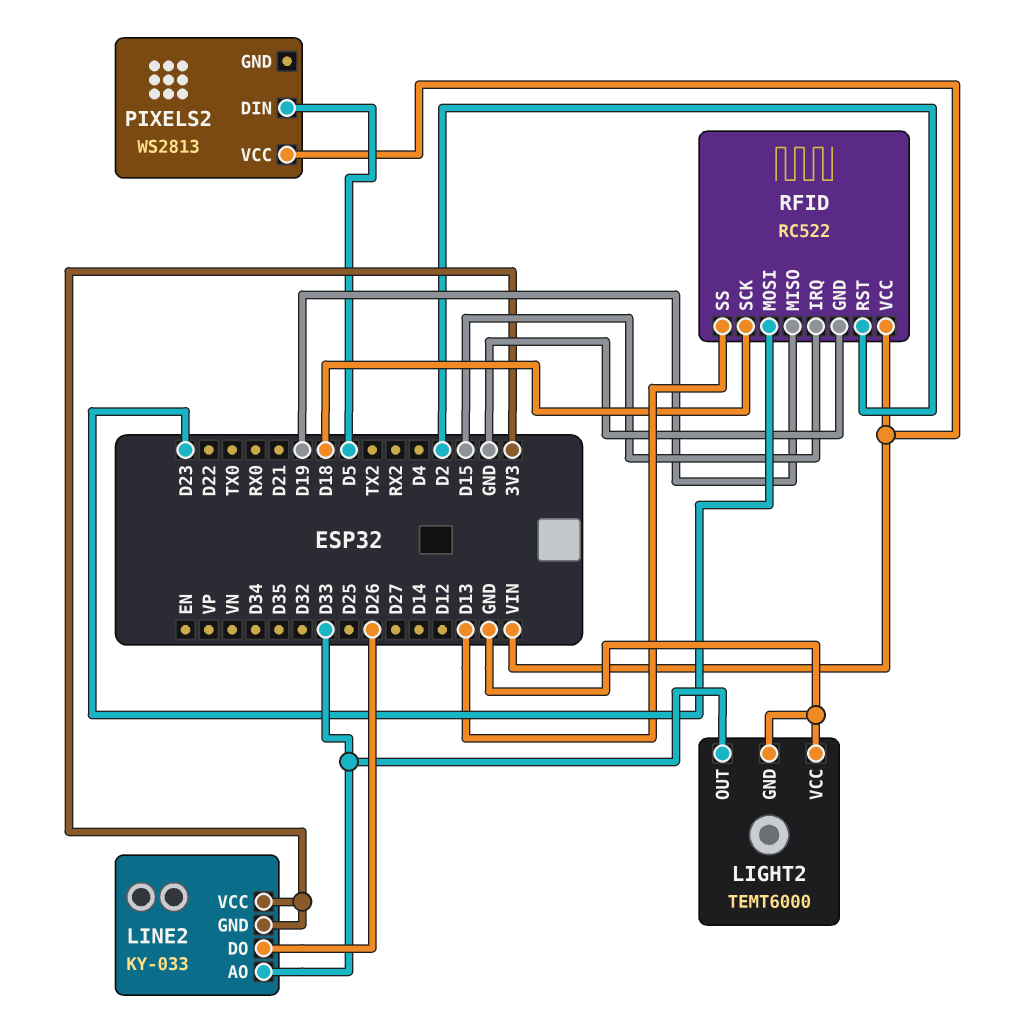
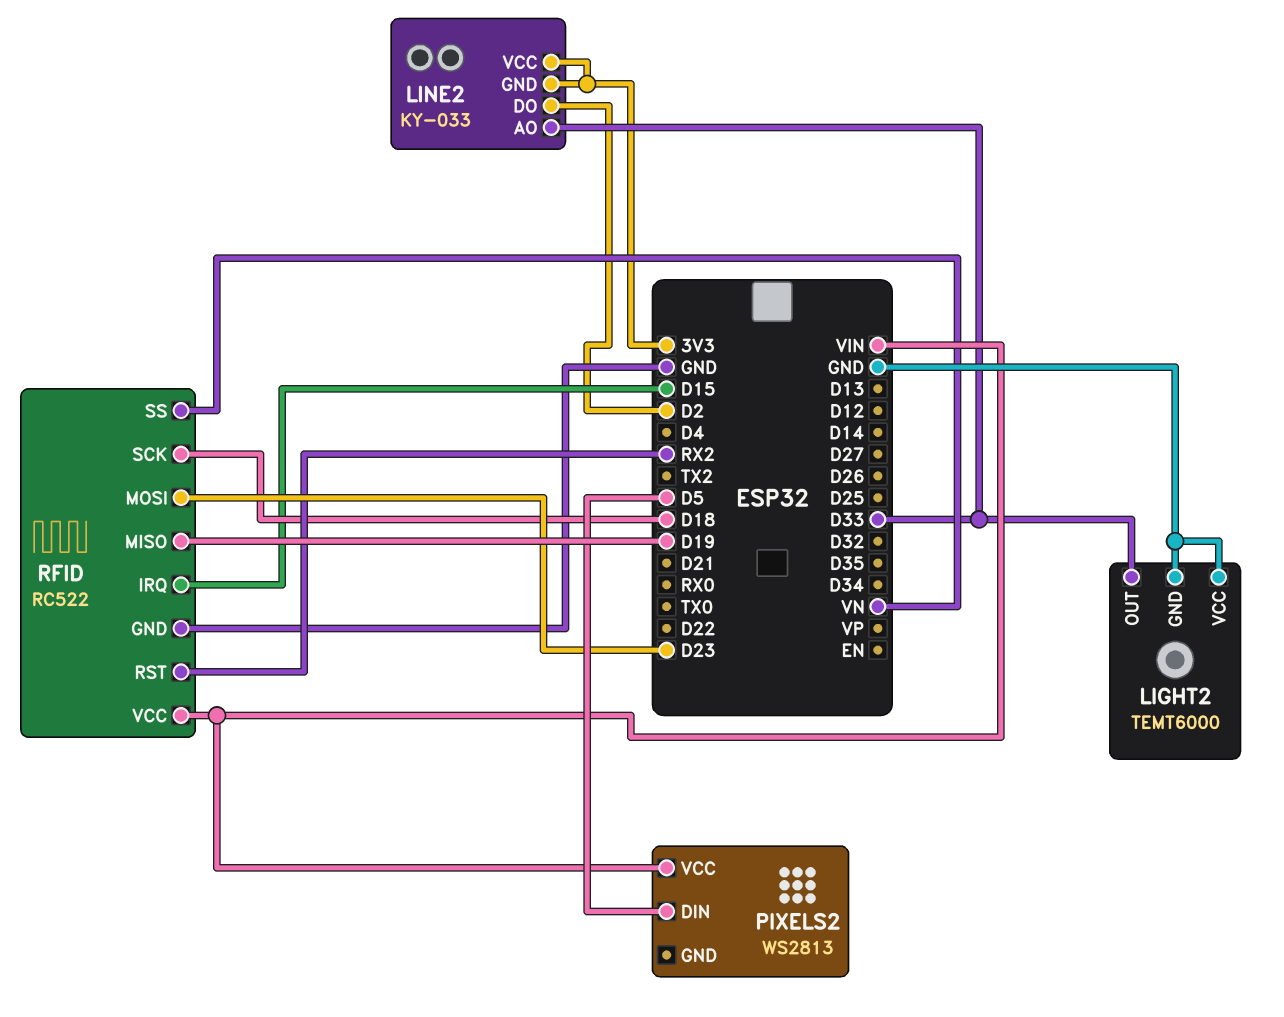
LINE2 pin DO: D26 -> D2
RFID pin RST: D2 -> RX2
RFID pin SS: D13 -> VN

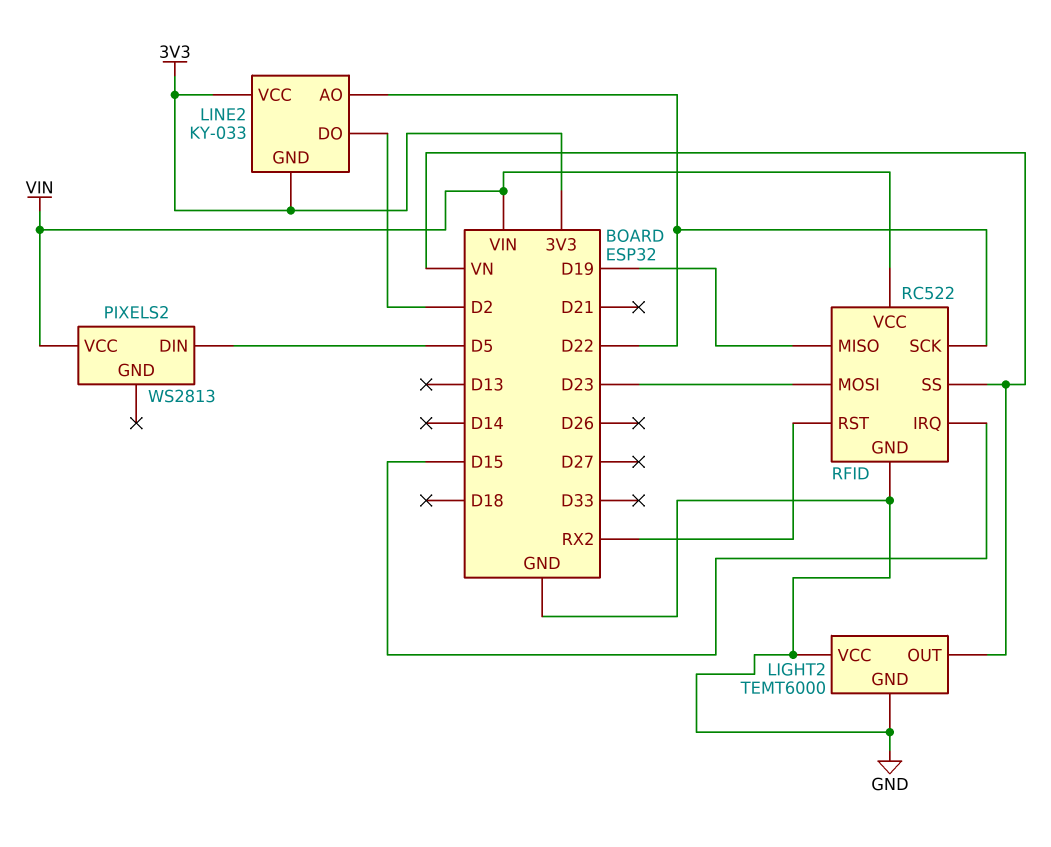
LIGHT2 pin OUT: D33 -> VN
LINE2 pin AO: D33 -> D22
RFID pin SCK: D18 -> D22

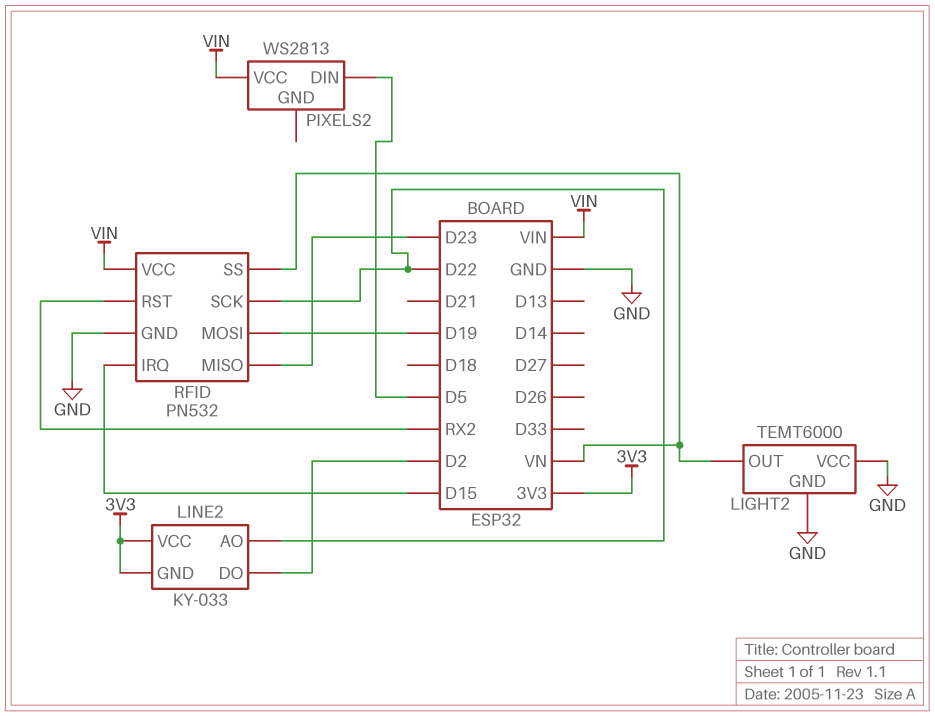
RFID: RC522 -> PN532
RFID pin MISO: D19 -> D23
RFID pin MOSI: D23 -> D19

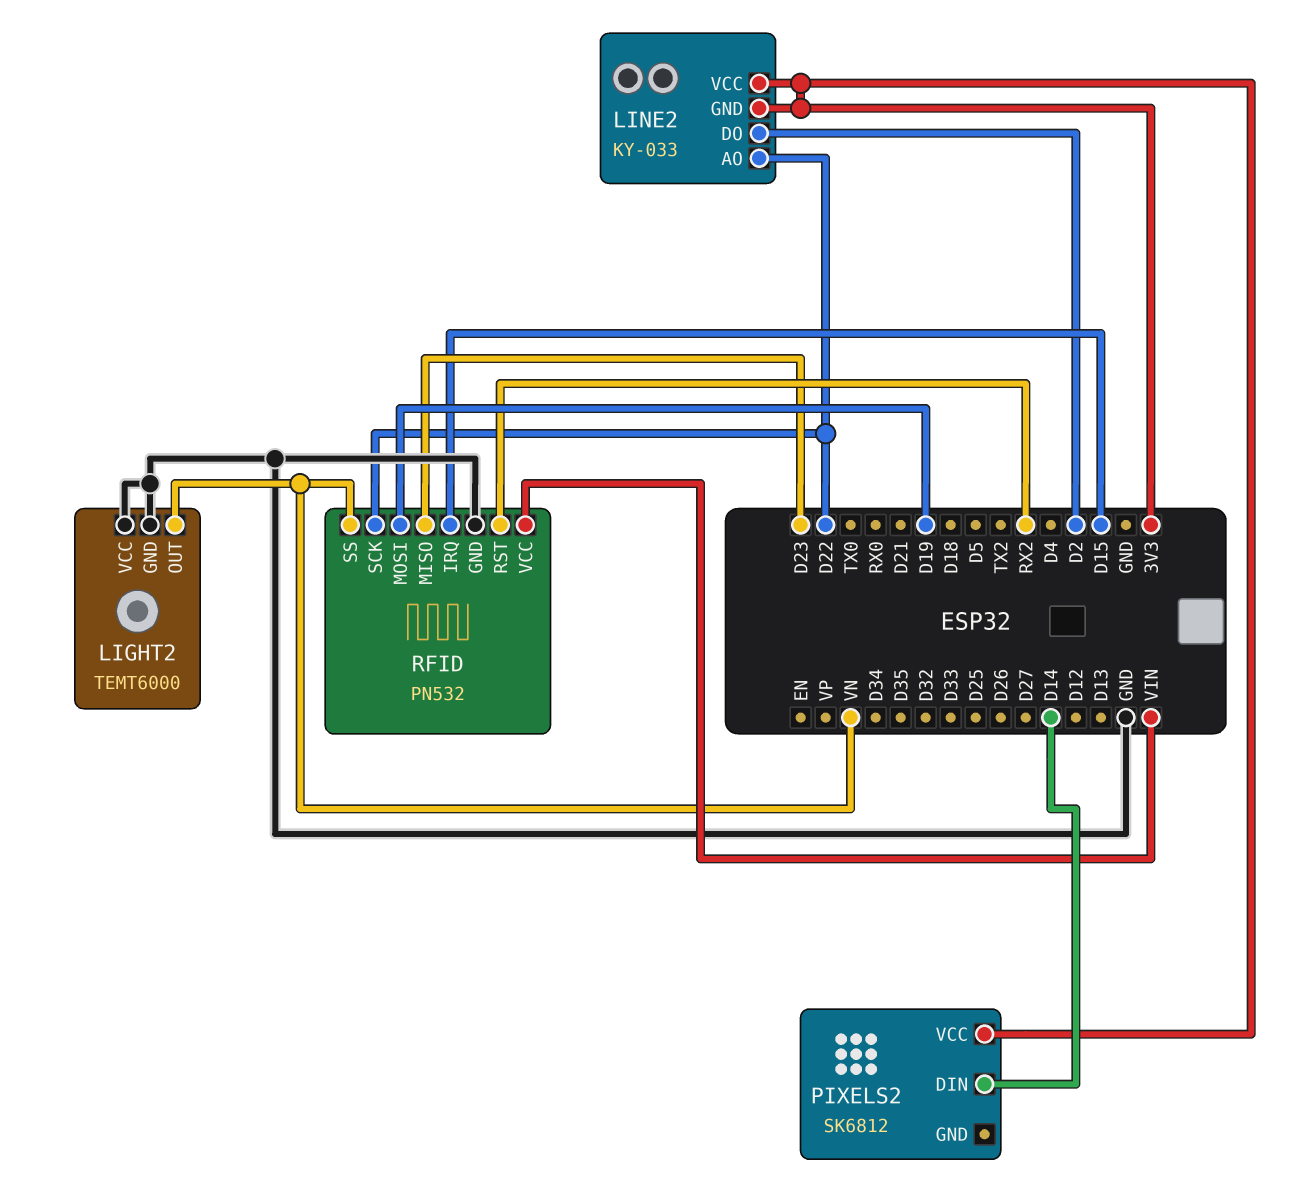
PIXELS2: WS2813 -> SK6812
PIXELS2 pin DIN: D5 -> D14
PIXELS2 pin VCC: VIN -> 3V3

